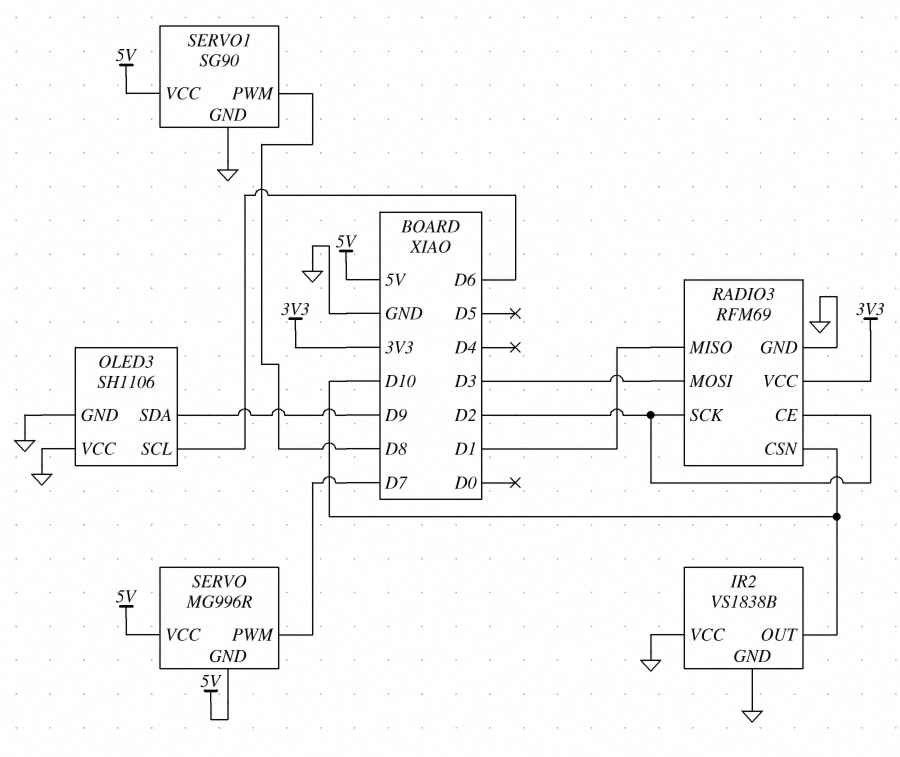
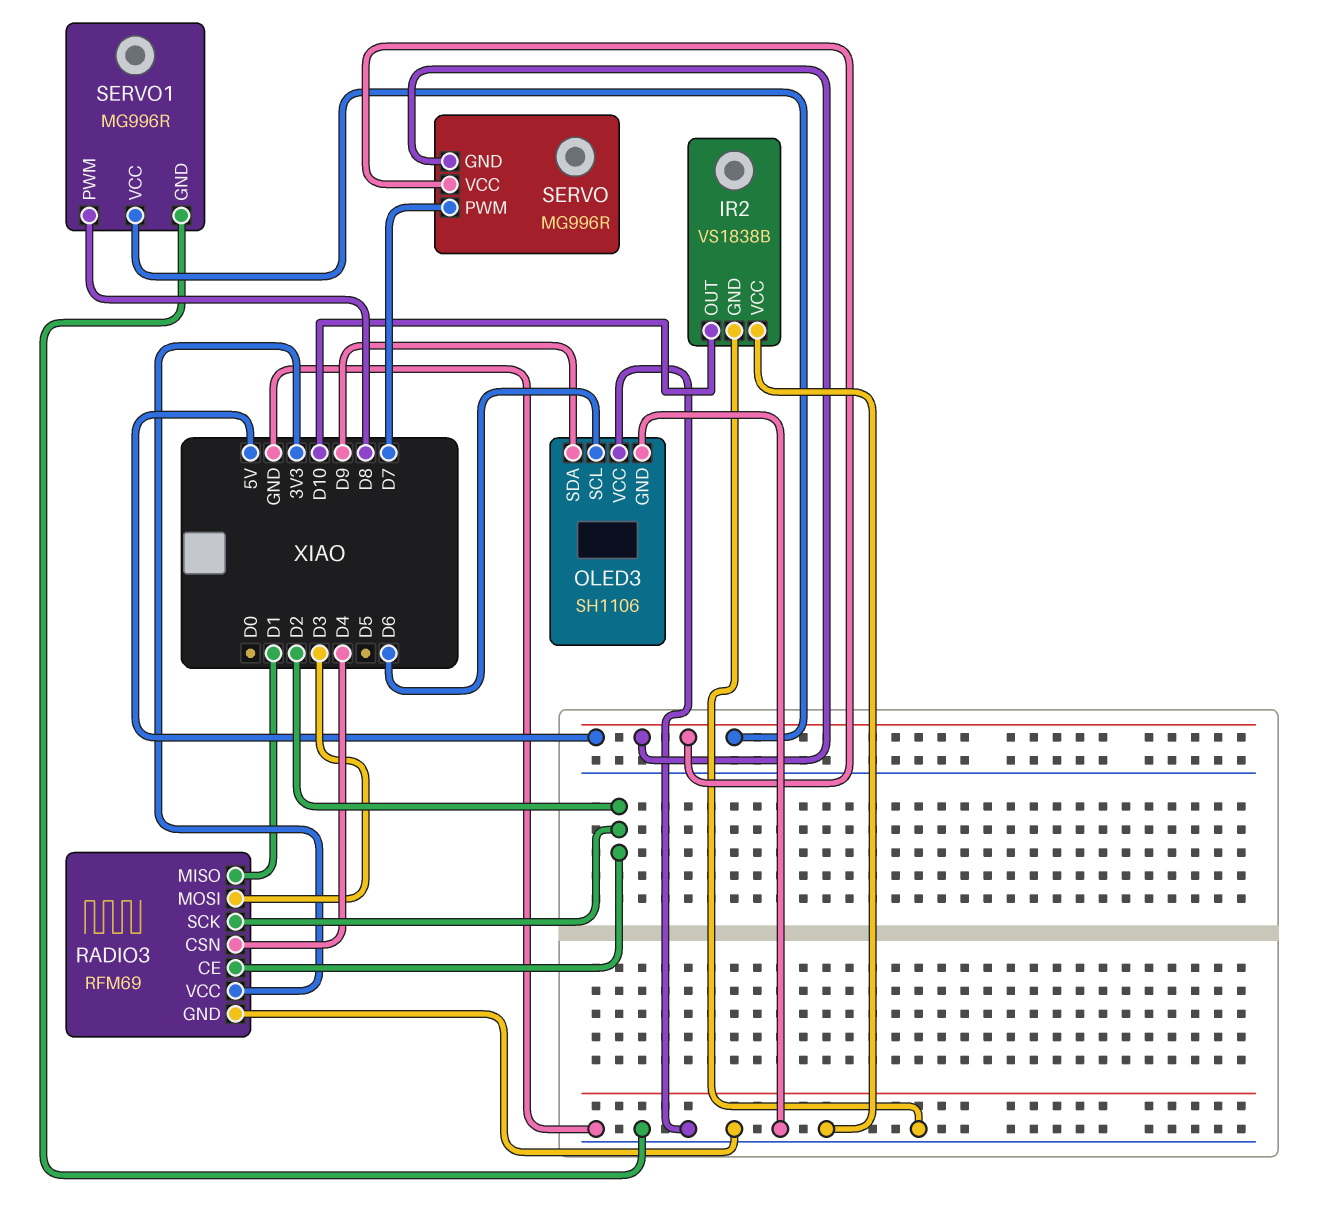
RADIO3 pin CSN: D10 -> D4
SERVO1: SG90 -> MG996R

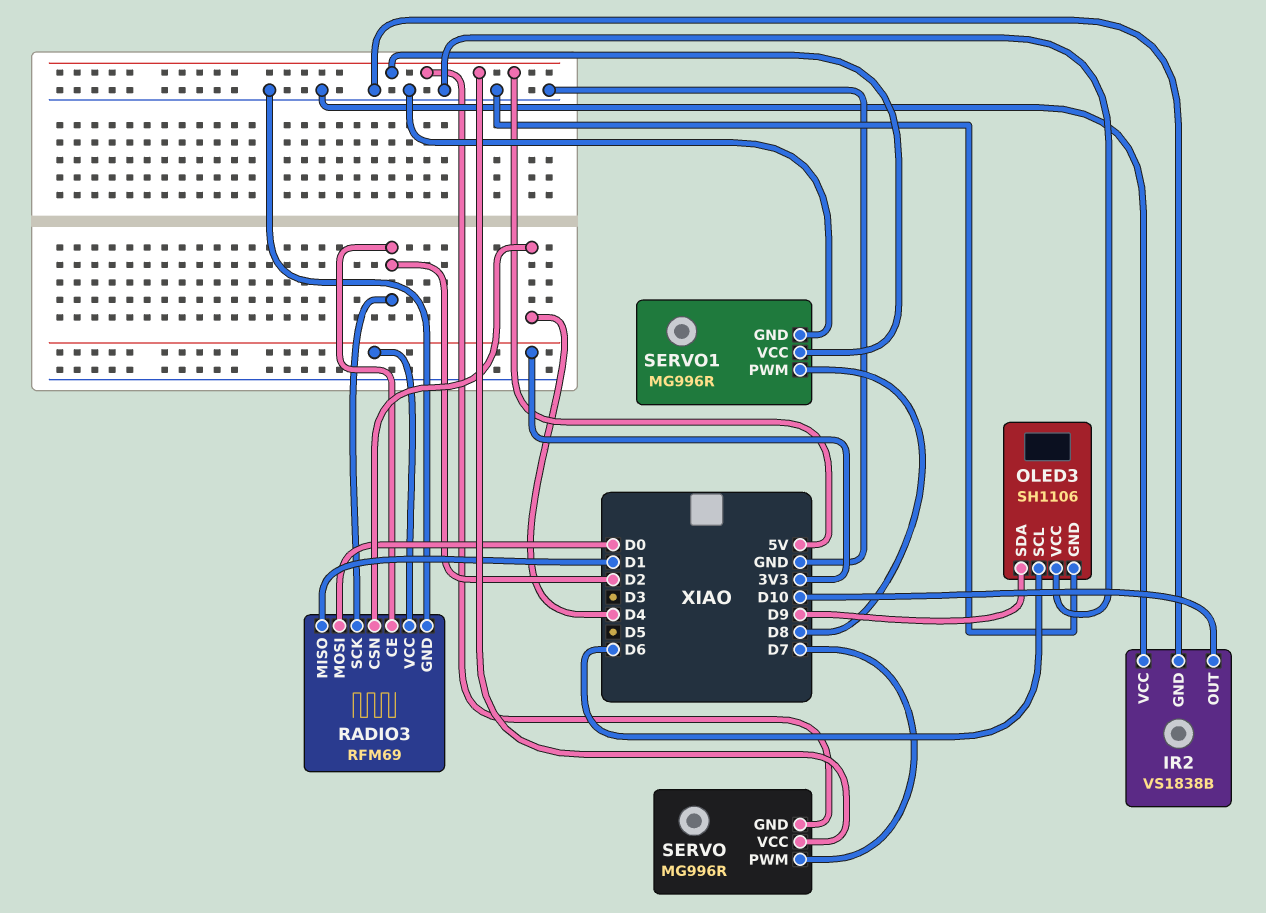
RADIO3 pin MOSI: D3 -> D0

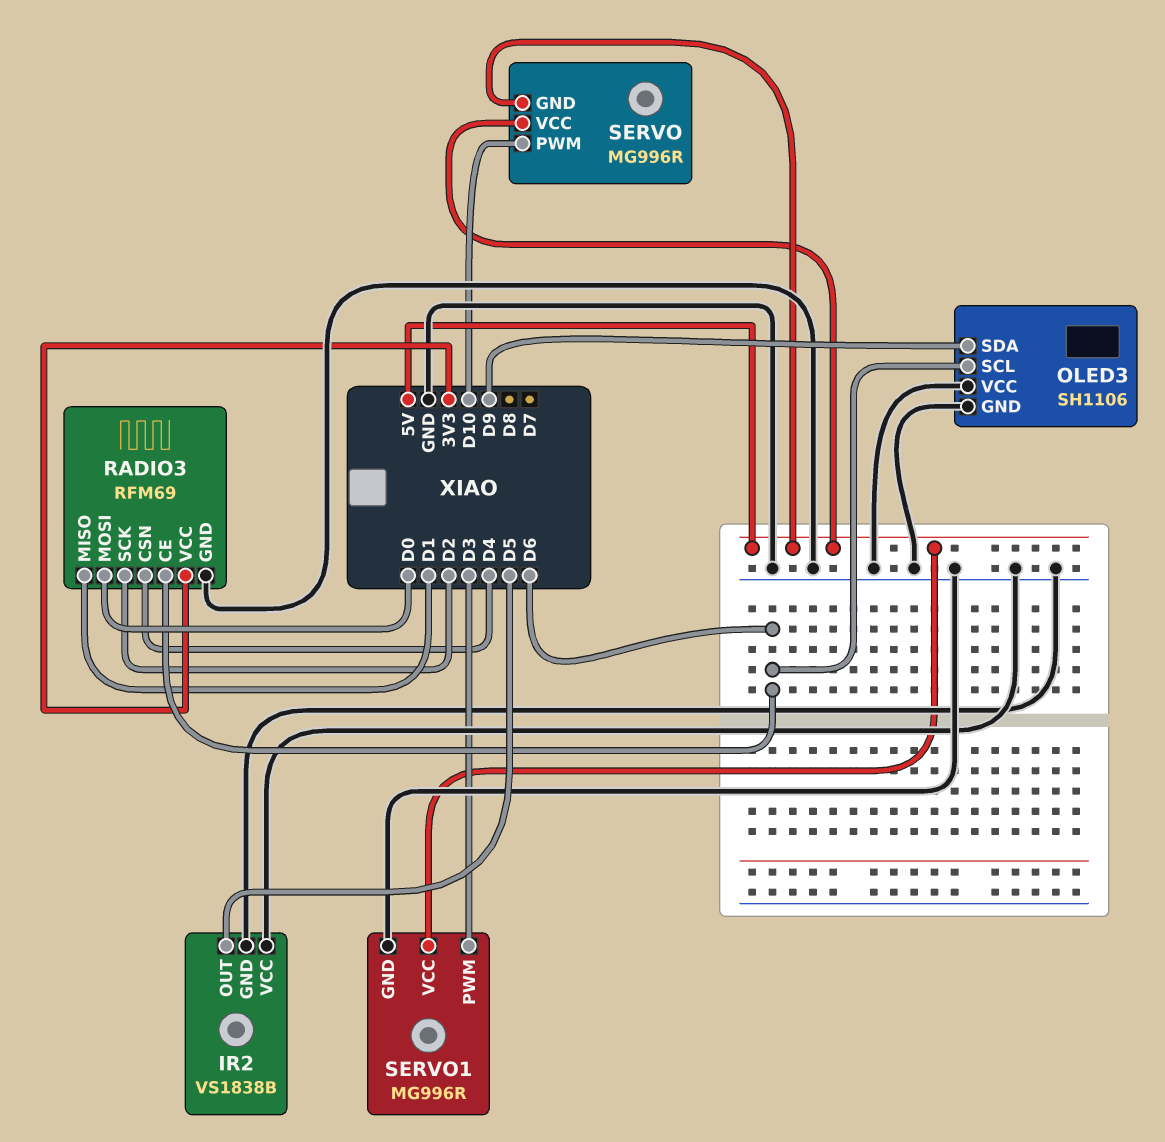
IR2 pin OUT: D10 -> D5
RADIO3 pin CE: D2 -> D6
SERVO pin PWM: D7 -> D10
SERVO1 pin PWM: D8 -> D3

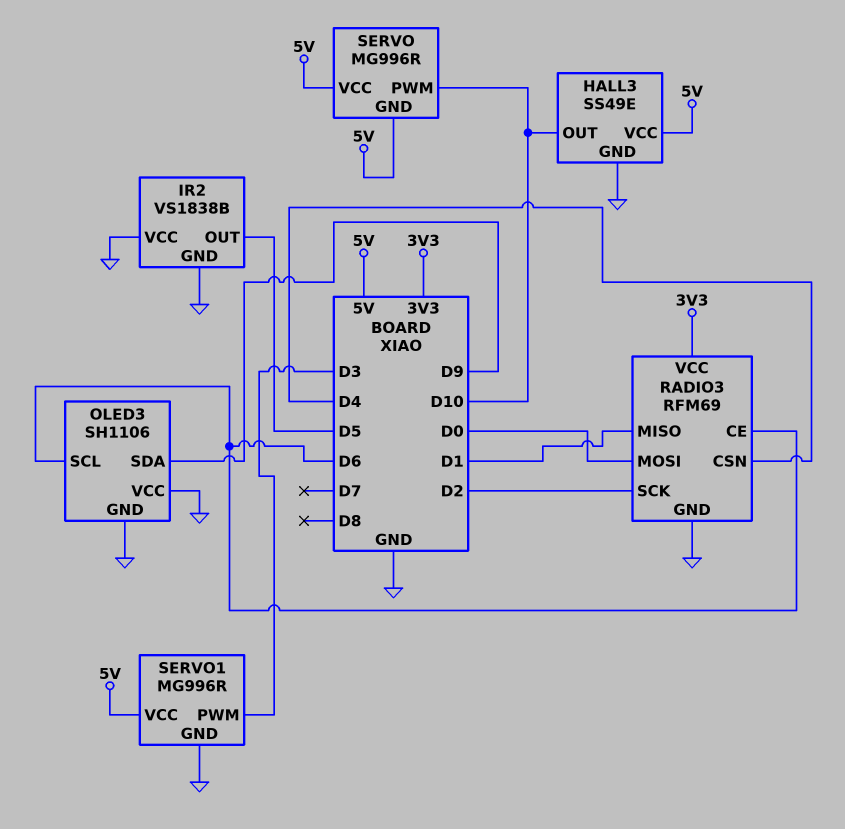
HALL3: none -> SS49E
HALL3 pin GND: none -> GND
HALL3 pin OUT: none -> D10
HALL3 pin VCC: none -> 5V

